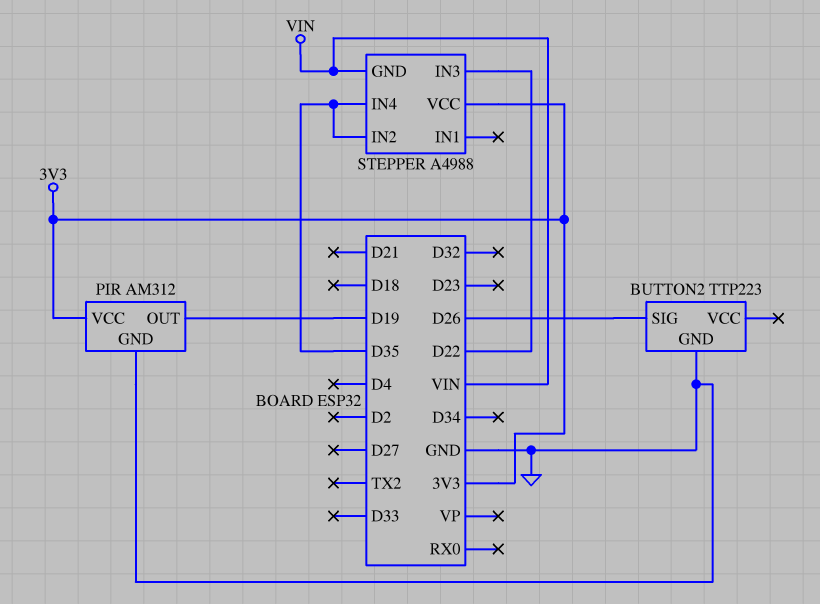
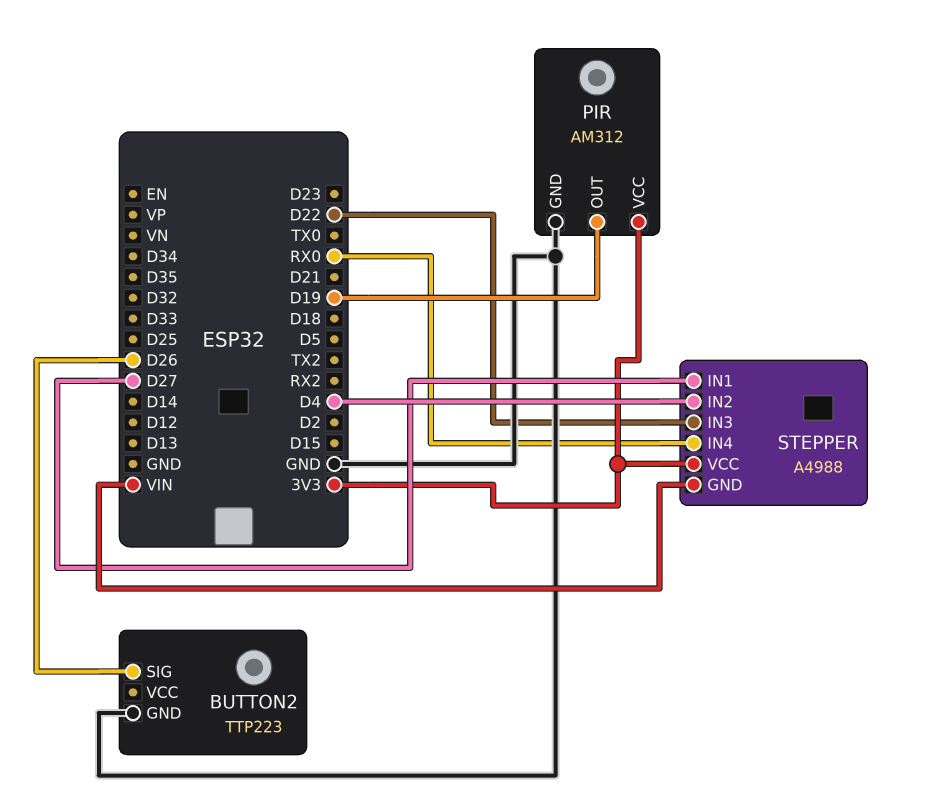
STEPPER pin IN1: none -> D27
STEPPER pin IN2: D35 -> D4
STEPPER pin IN4: D35 -> RX0

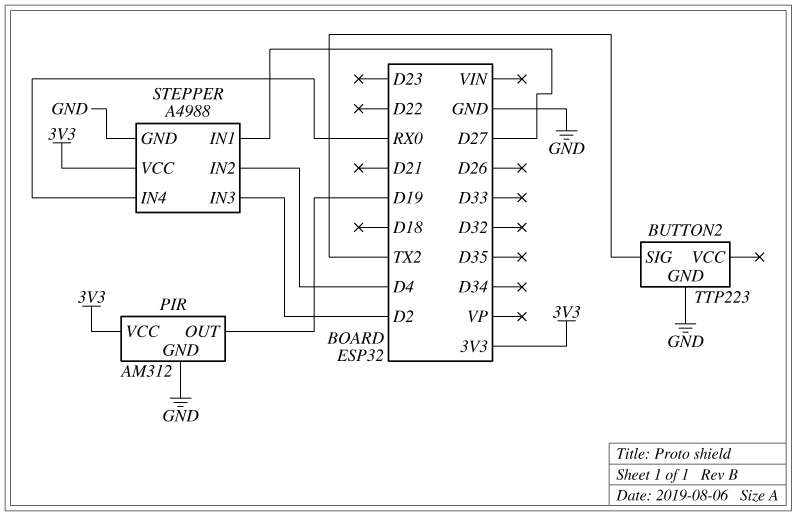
BUTTON2 pin SIG: D26 -> TX2
STEPPER pin GND: VIN -> GND
STEPPER pin IN3: D22 -> D2

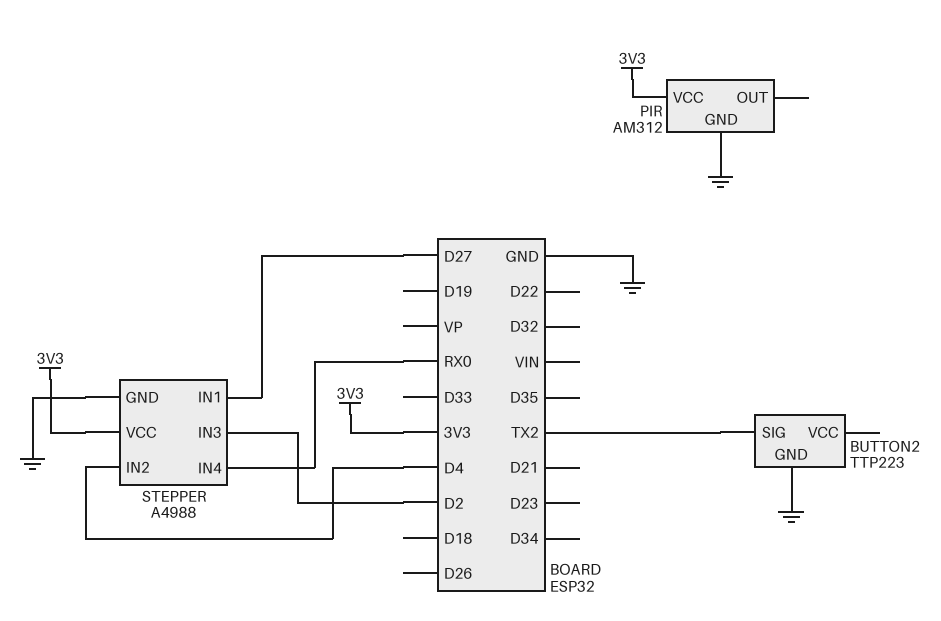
PIR pin OUT: D19 -> none

